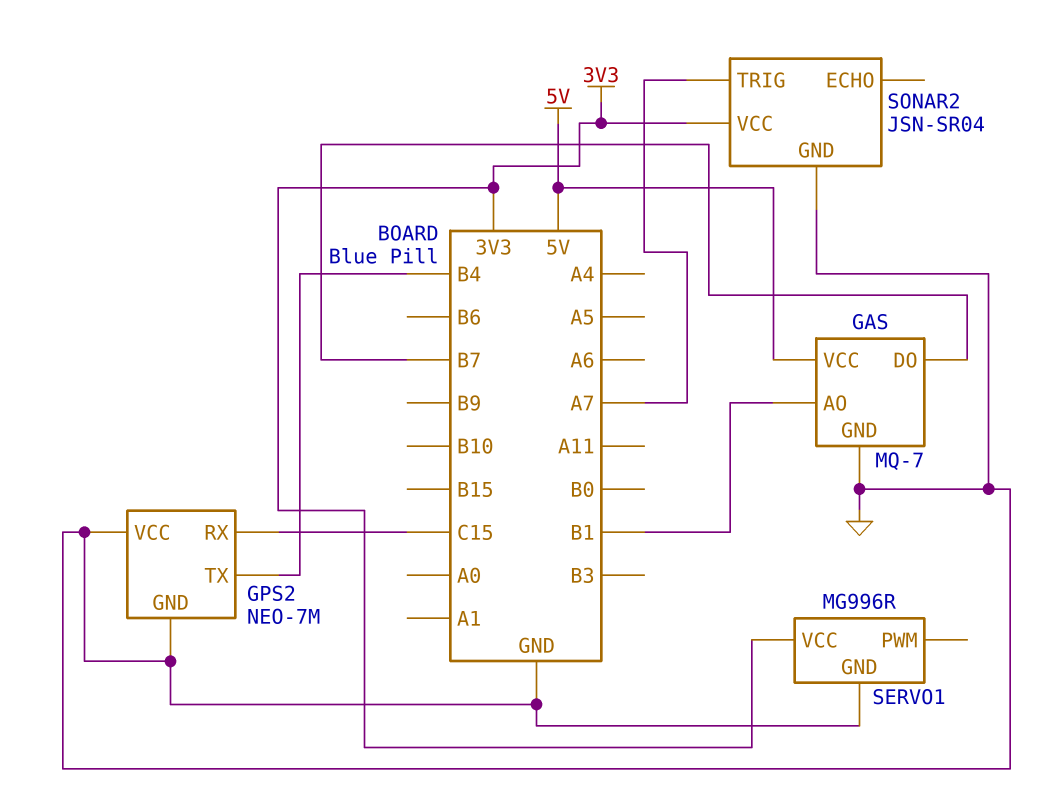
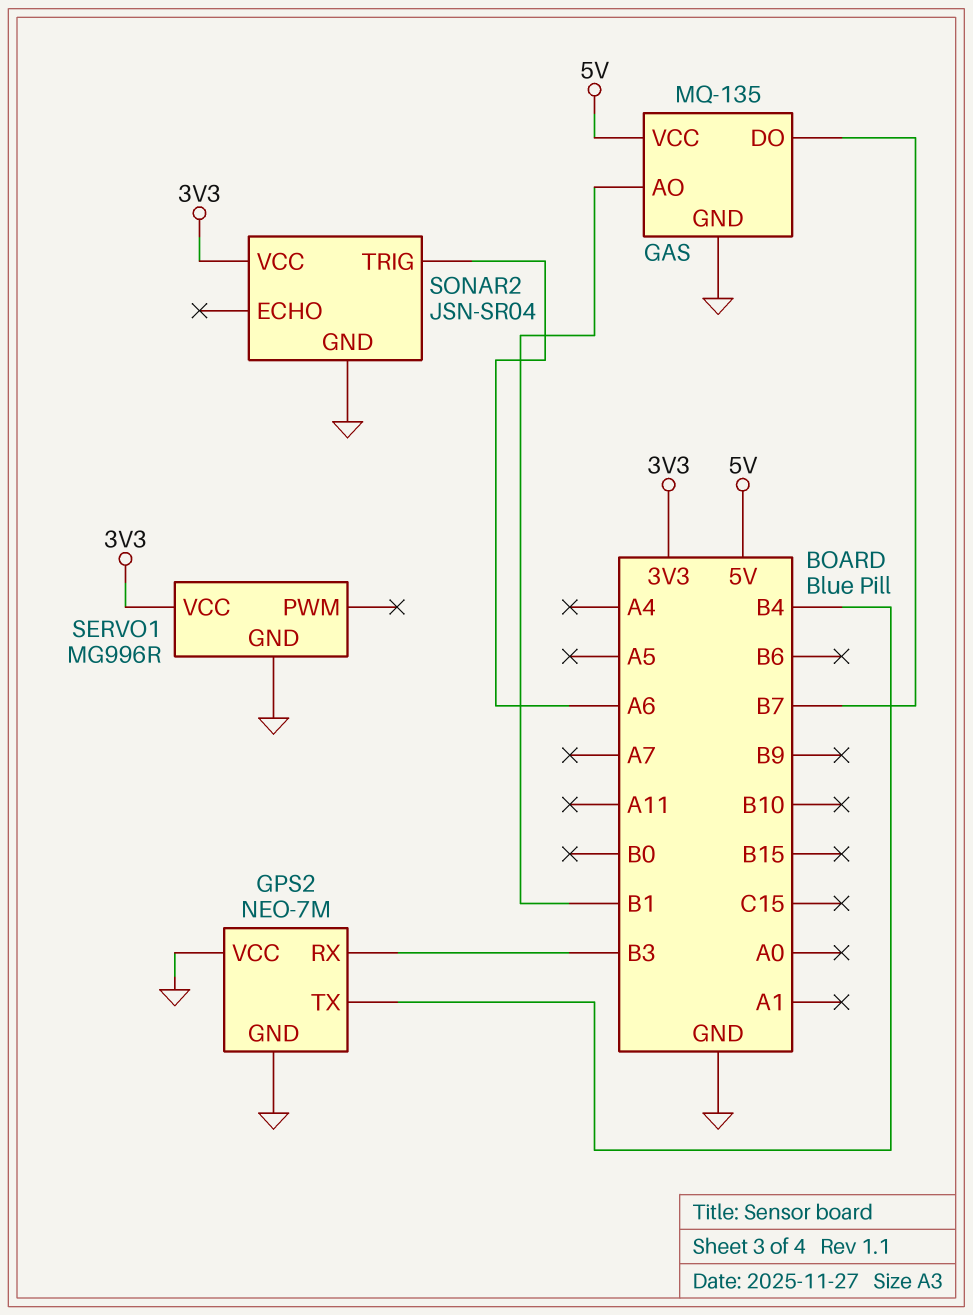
GAS: MQ-7 -> MQ-135
GPS2 pin RX: C15 -> B3
SONAR2 pin TRIG: A7 -> A6

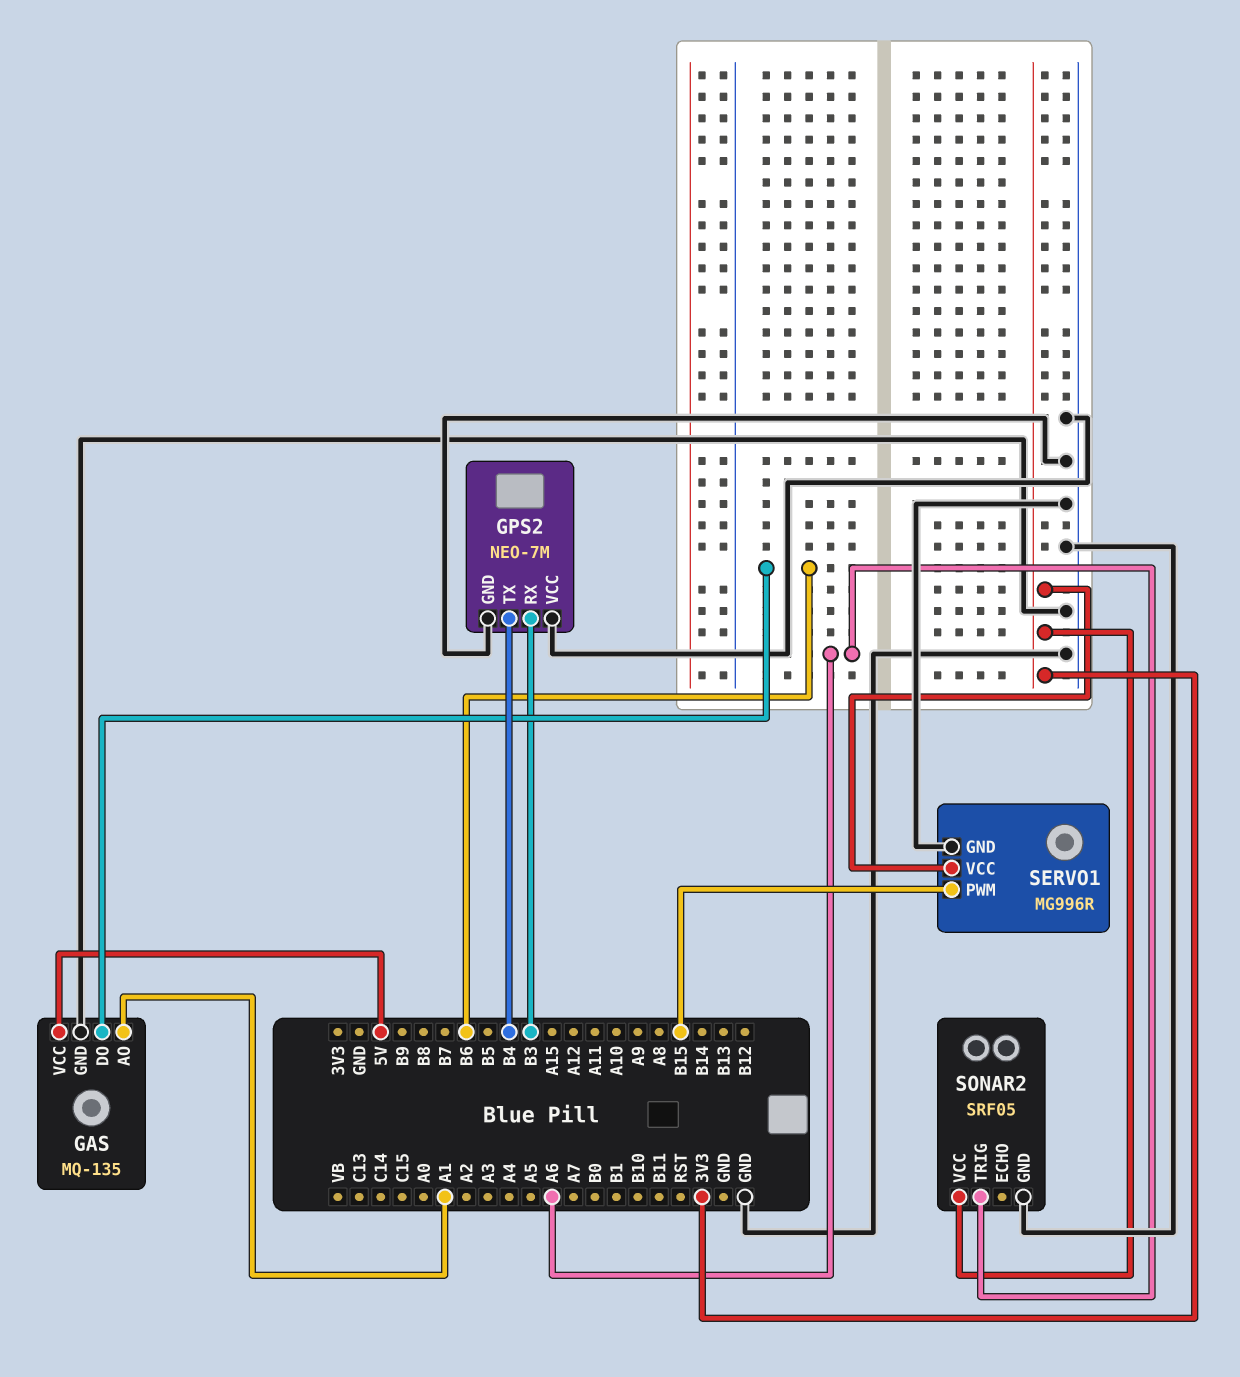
GAS pin AO: B1 -> A1
GAS pin DO: B7 -> B6
SERVO1 pin PWM: none -> B15
SONAR2: JSN-SR04 -> SRF05

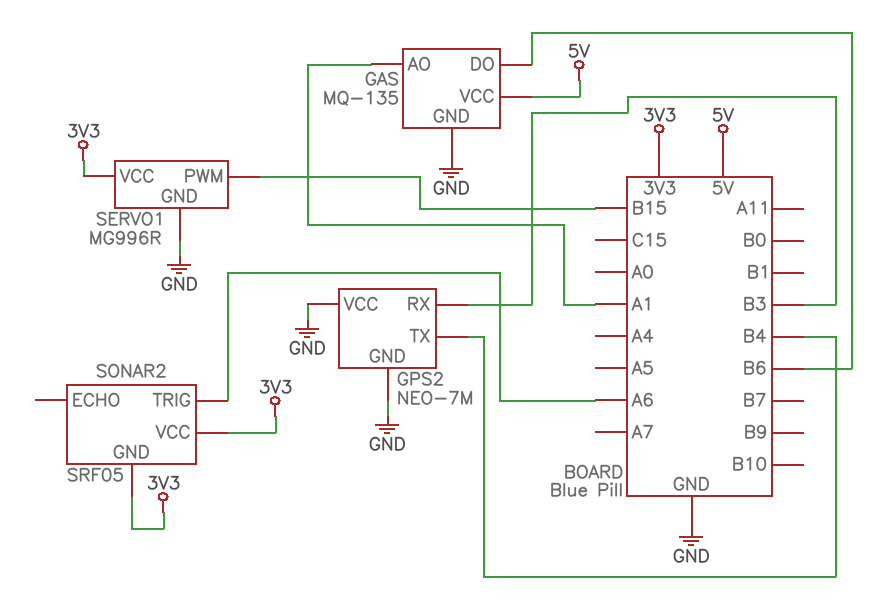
SONAR2 pin GND: GND -> 3V3

